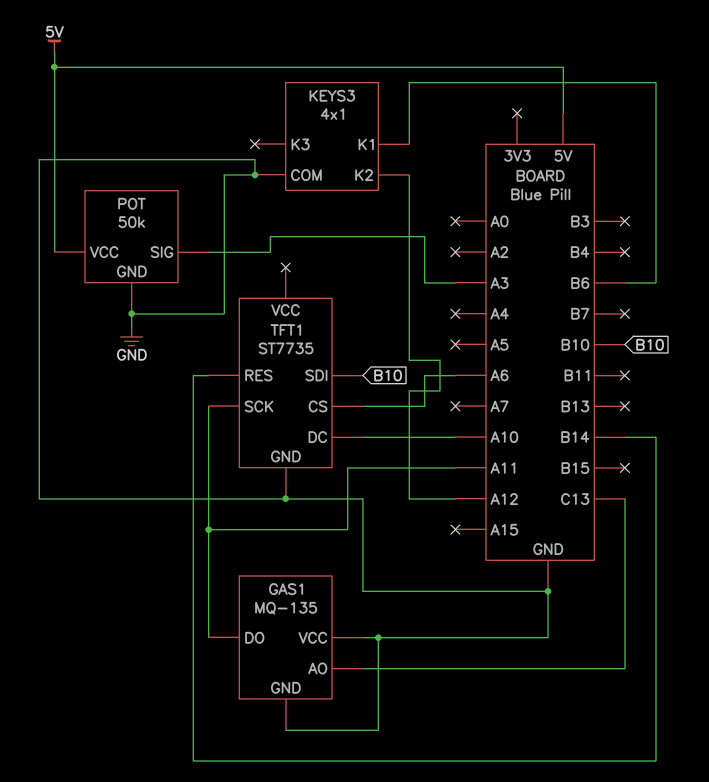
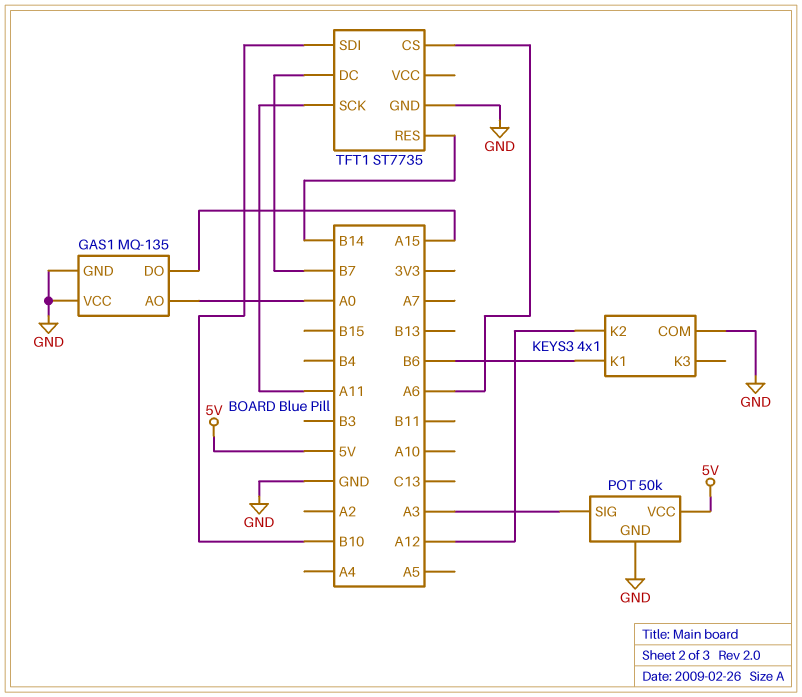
GAS1 pin AO: C13 -> A0
GAS1 pin DO: A11 -> A15
TFT1 pin DC: A10 -> B7

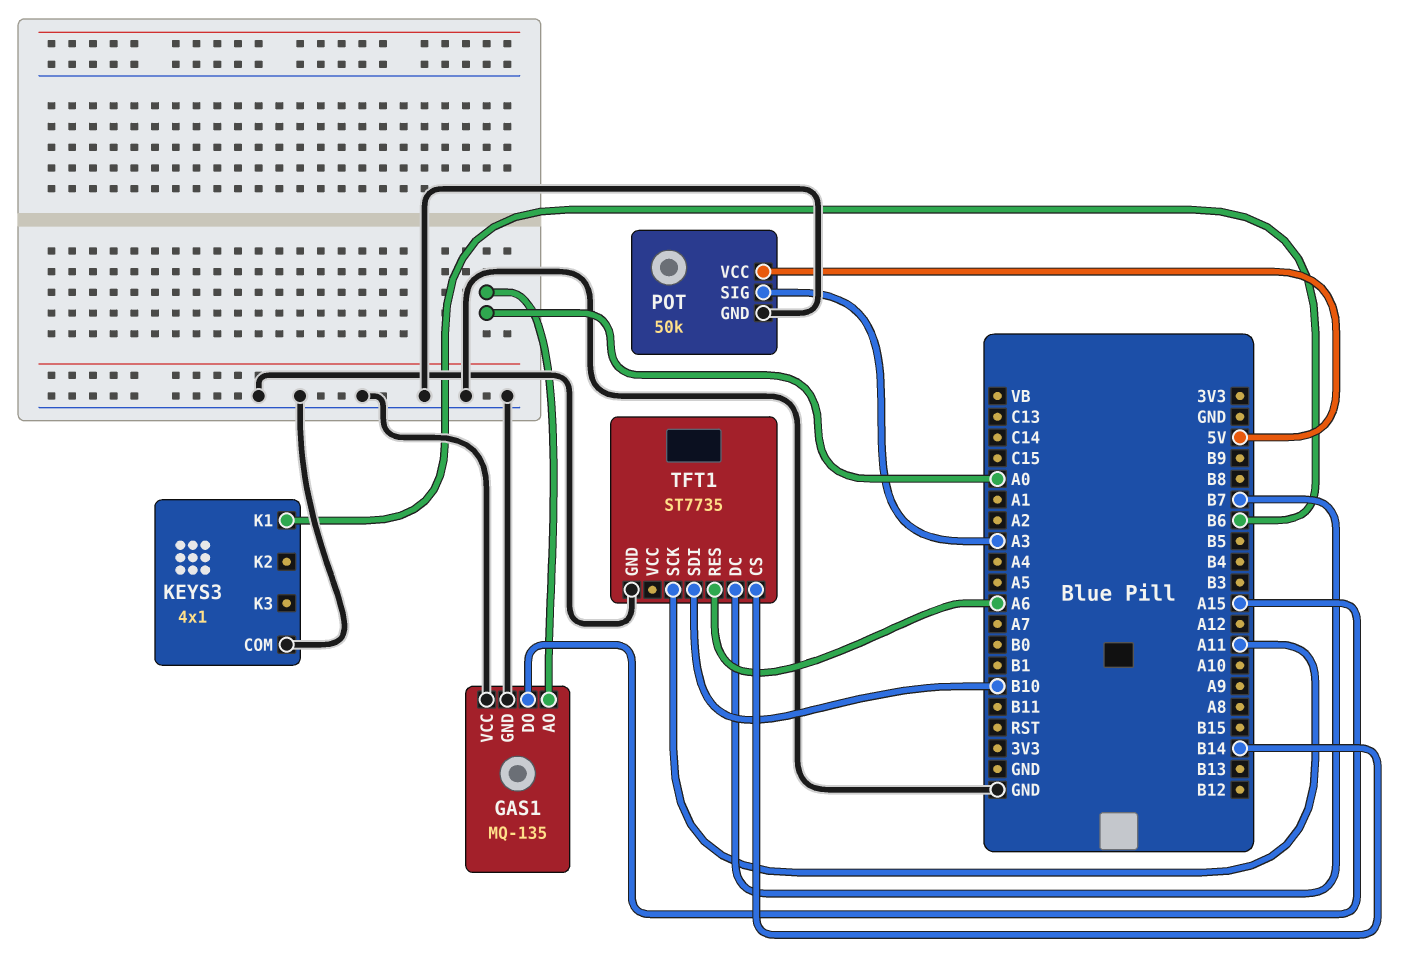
KEYS3 pin K2: A12 -> none
TFT1 pin CS: A6 -> B14
TFT1 pin RES: B14 -> A6

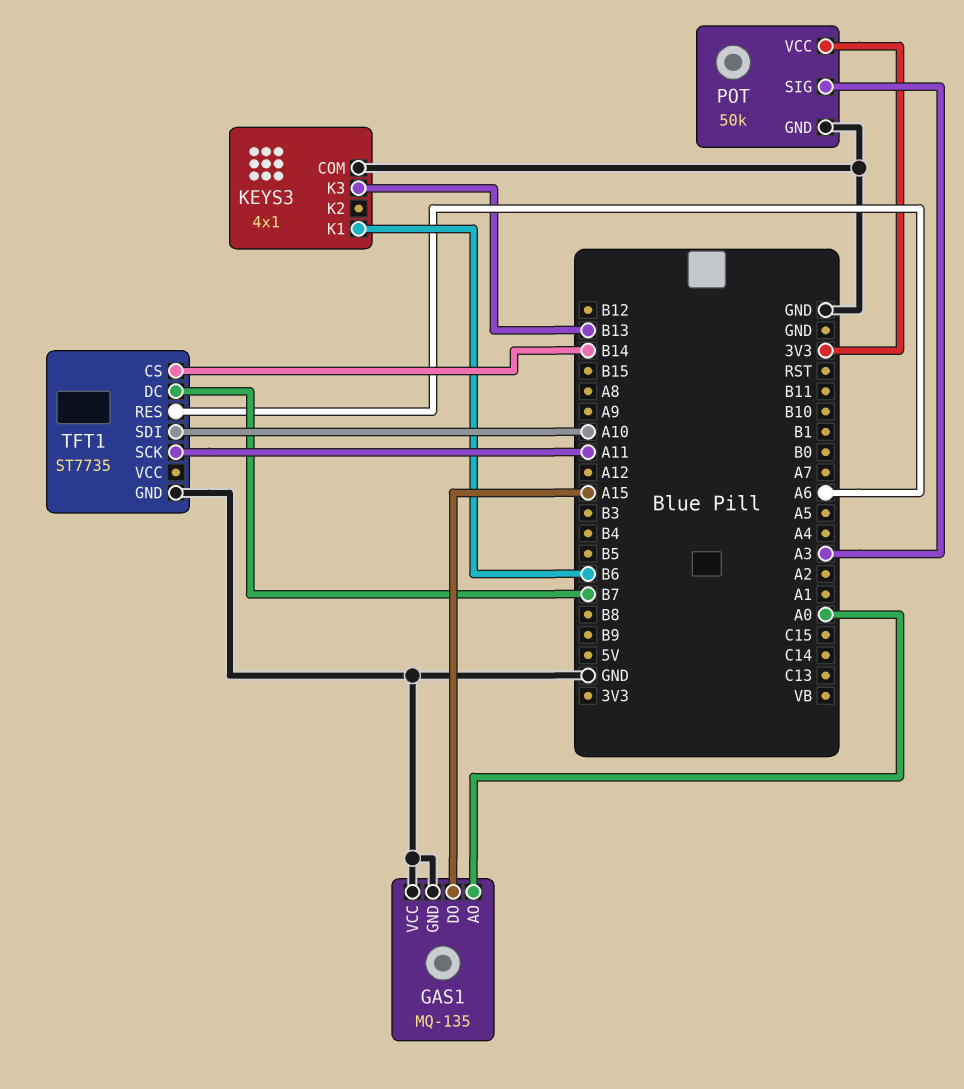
KEYS3 pin K3: none -> B13
POT pin VCC: 5V -> 3V3
TFT1 pin SDI: B10 -> A10

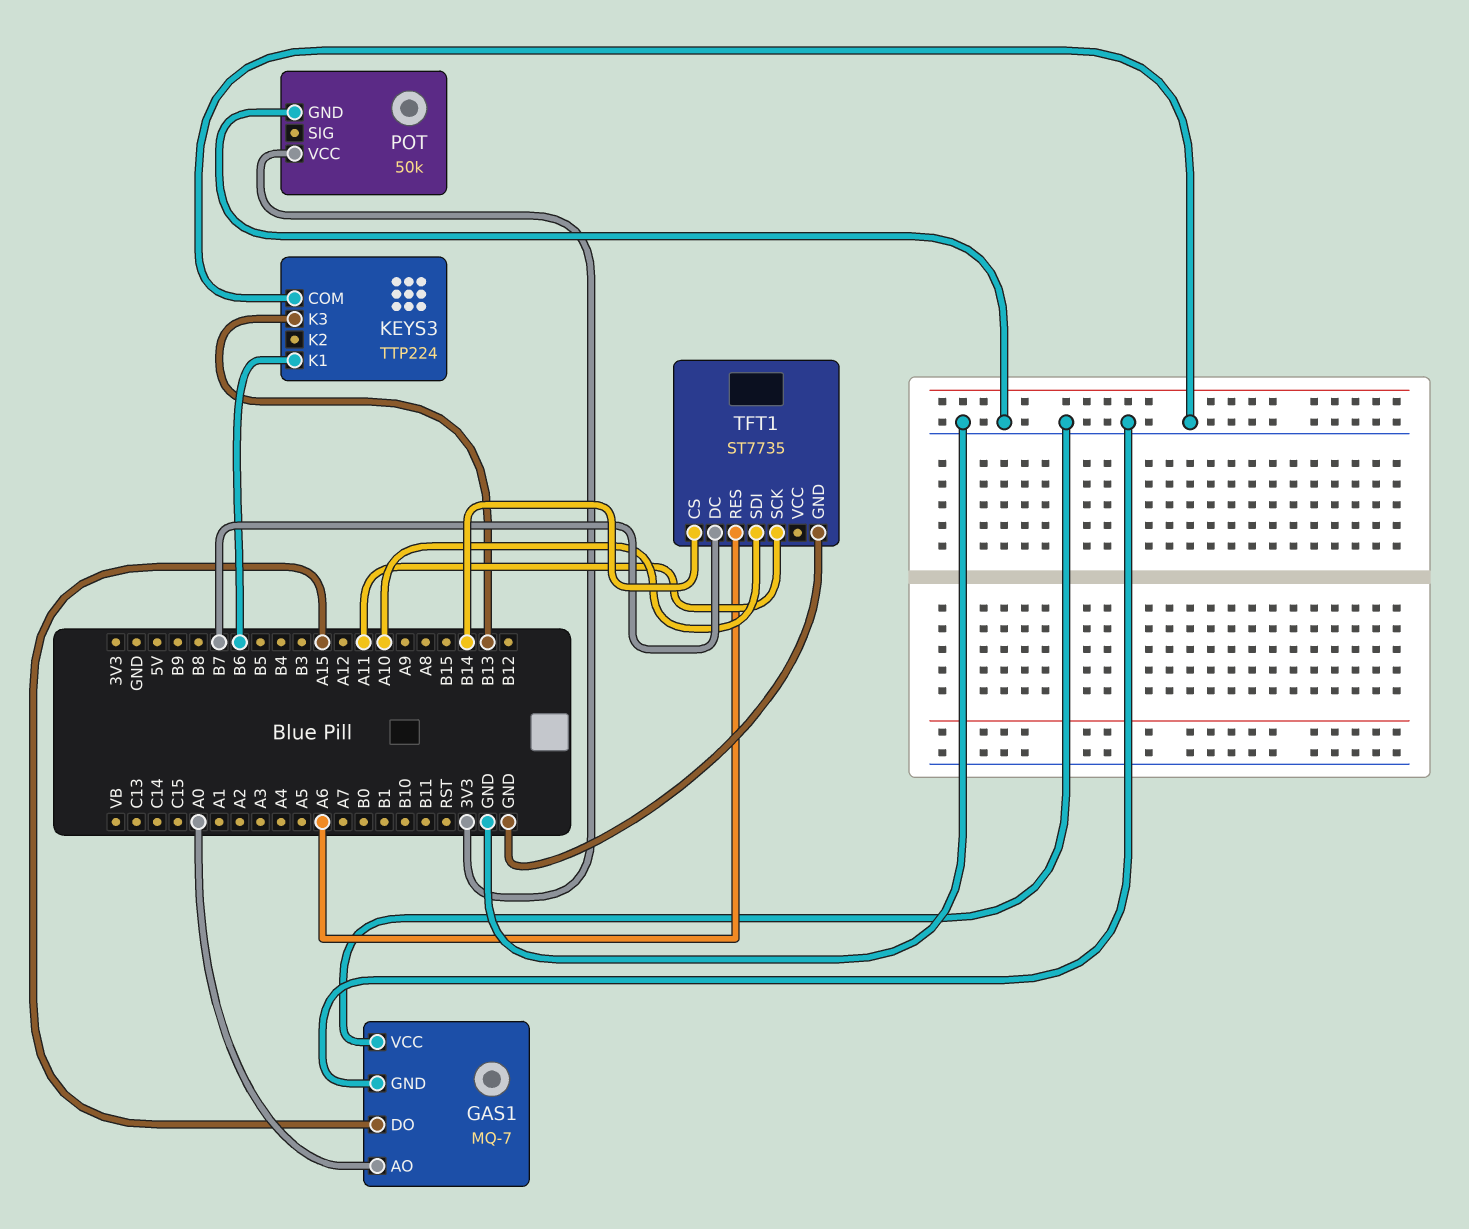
GAS1: MQ-135 -> MQ-7
KEYS3: 4x1 -> TTP224
POT pin SIG: A3 -> none

